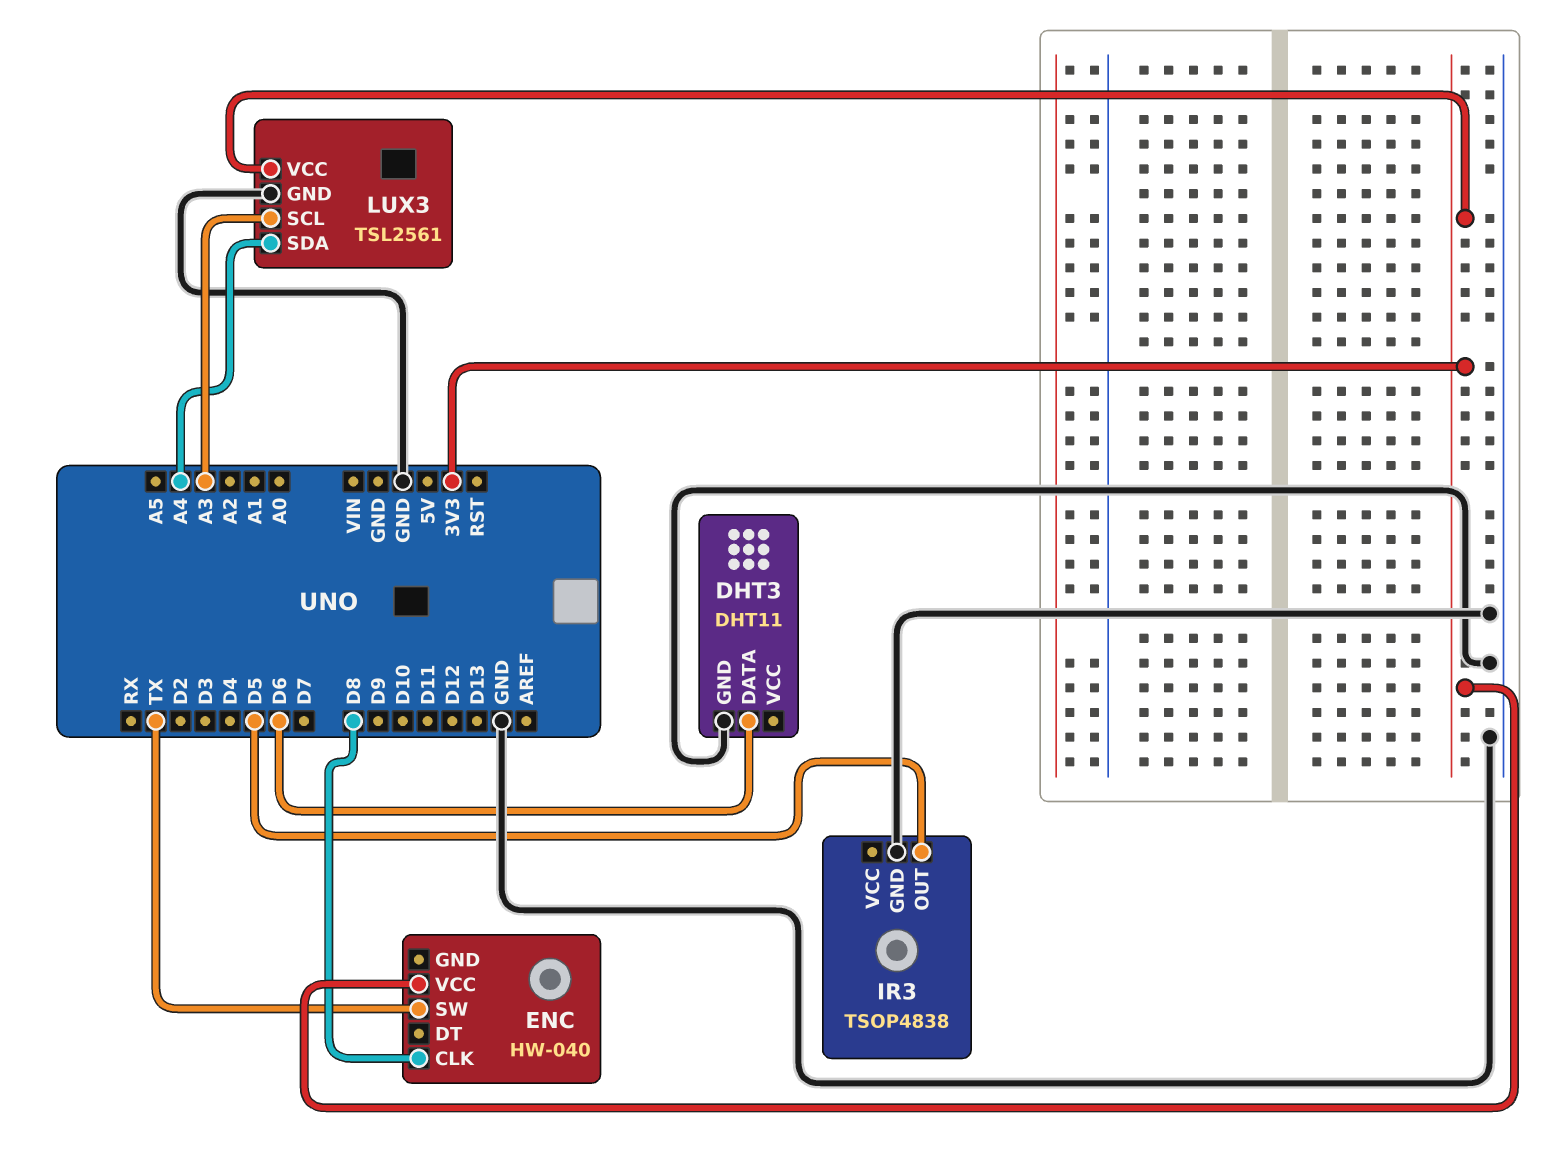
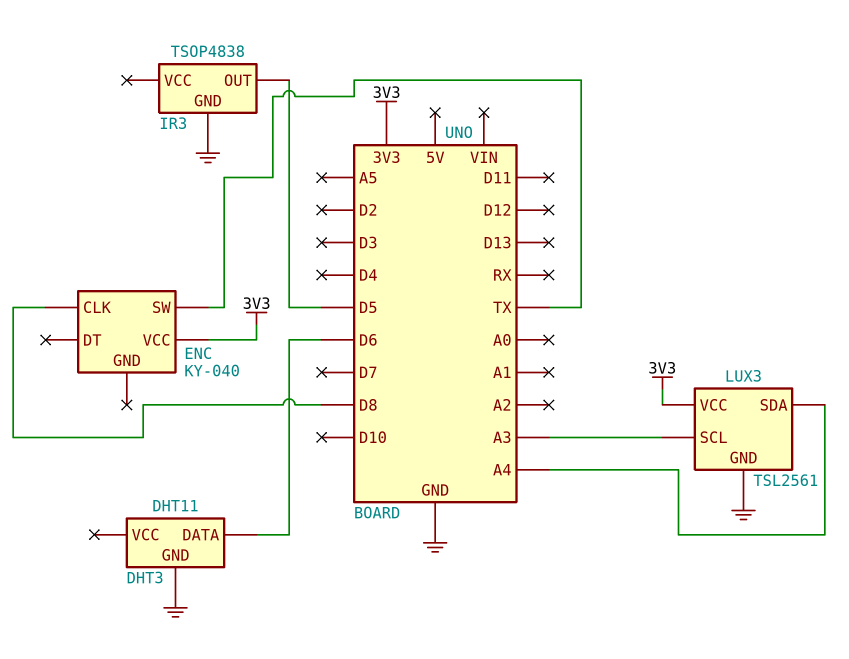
ENC: HW-040 -> KY-040

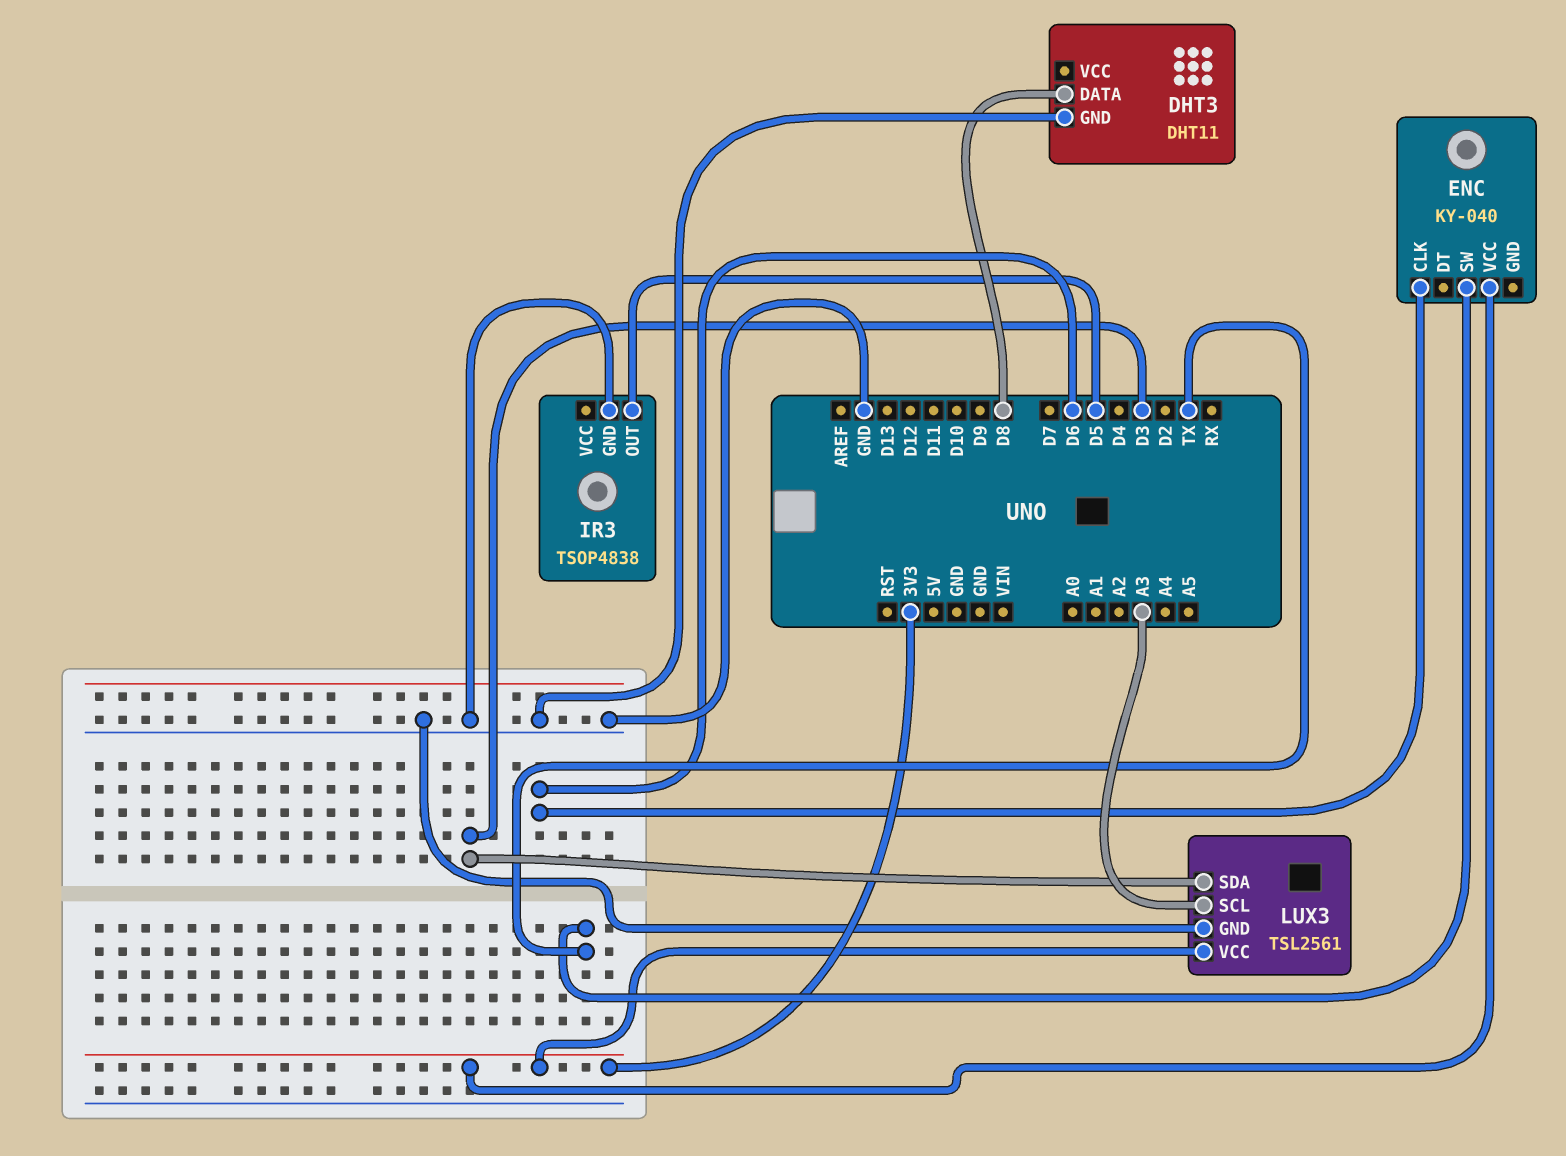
DHT3 pin DATA: D6 -> D8
ENC pin CLK: D8 -> D6
LUX3 pin SDA: A4 -> D3

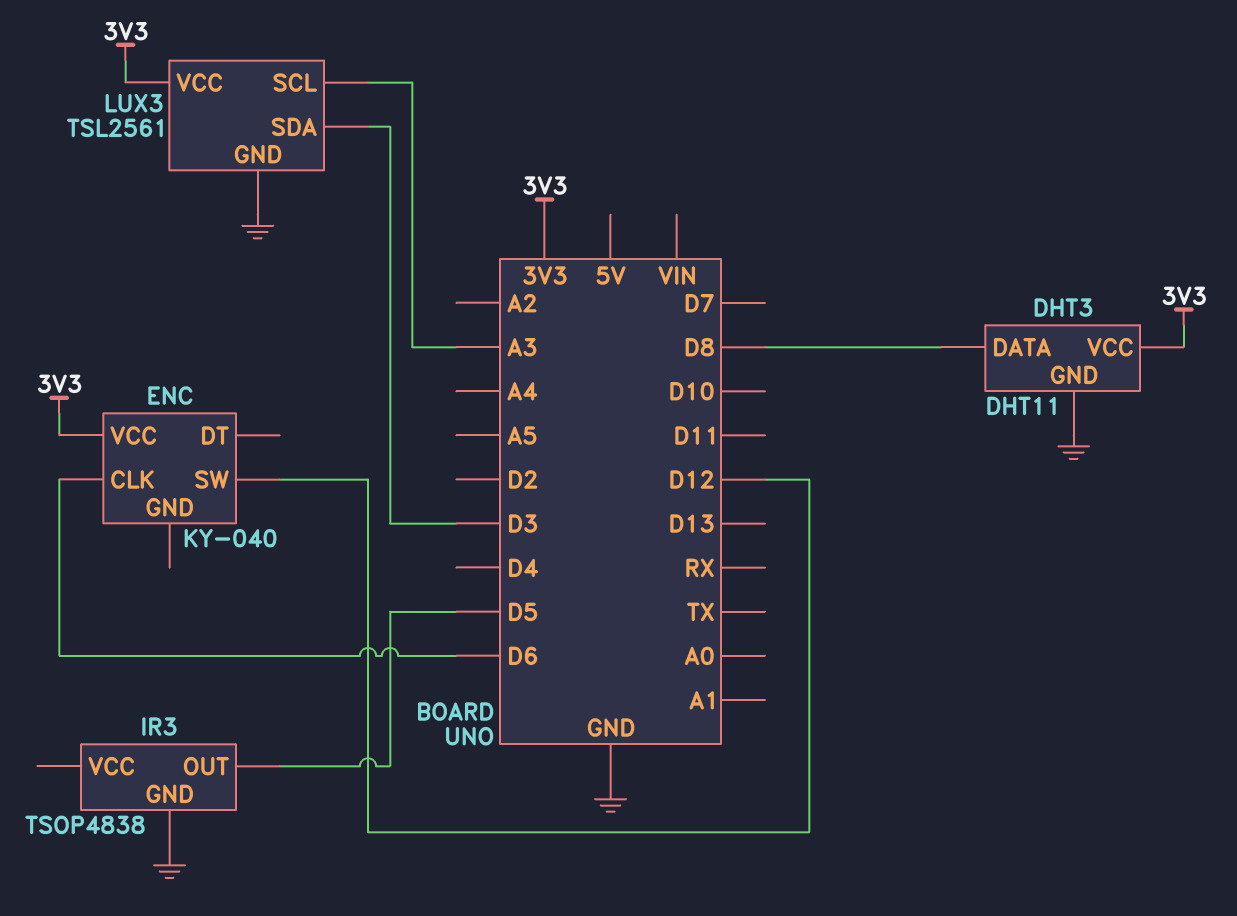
DHT3 pin VCC: none -> 3V3
ENC pin SW: TX -> D12

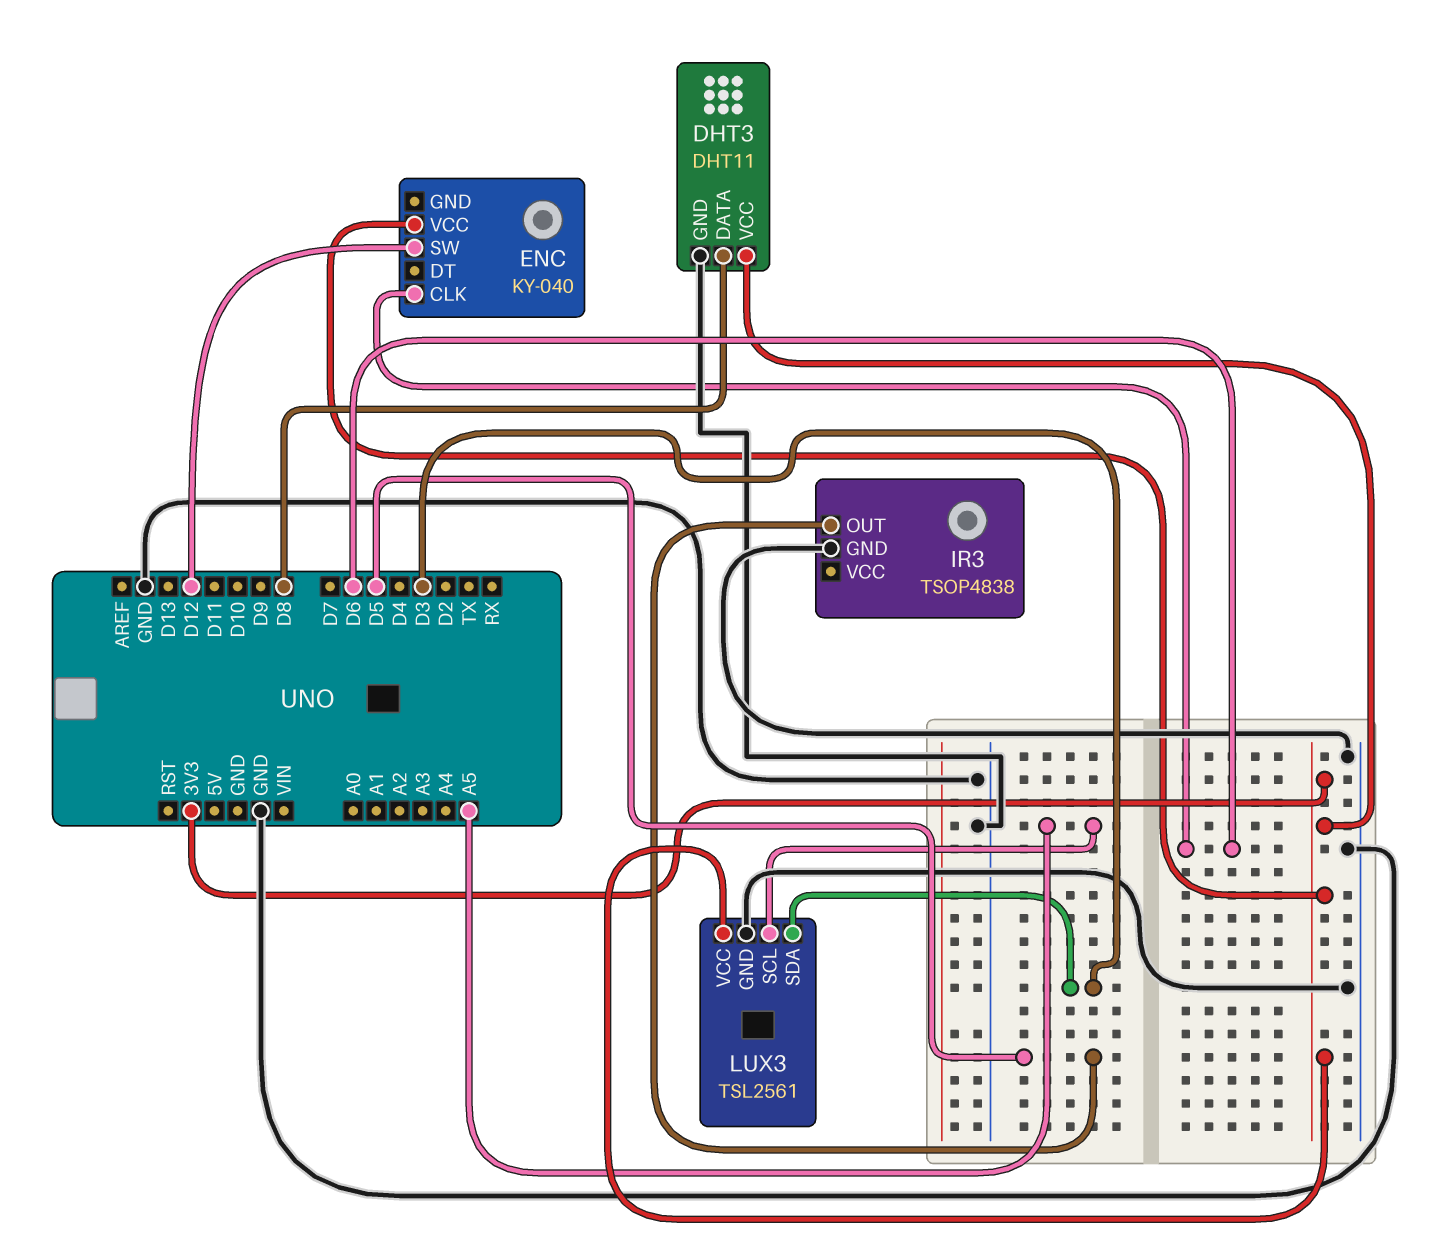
LUX3 pin SCL: A3 -> A5

